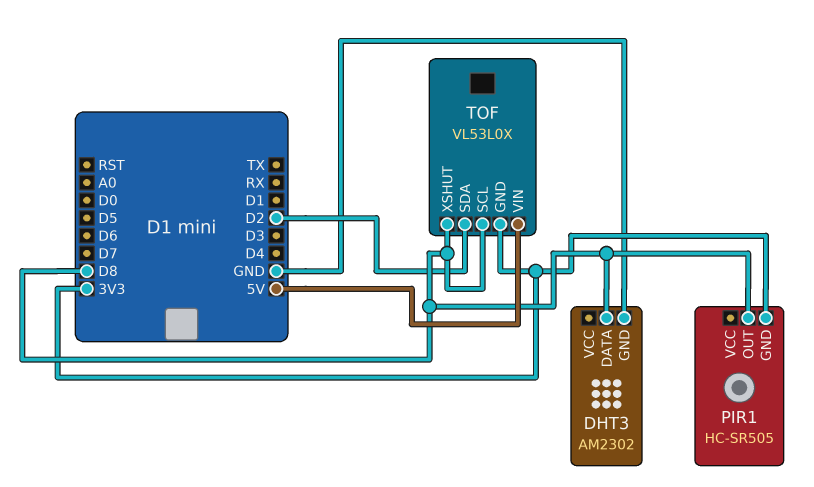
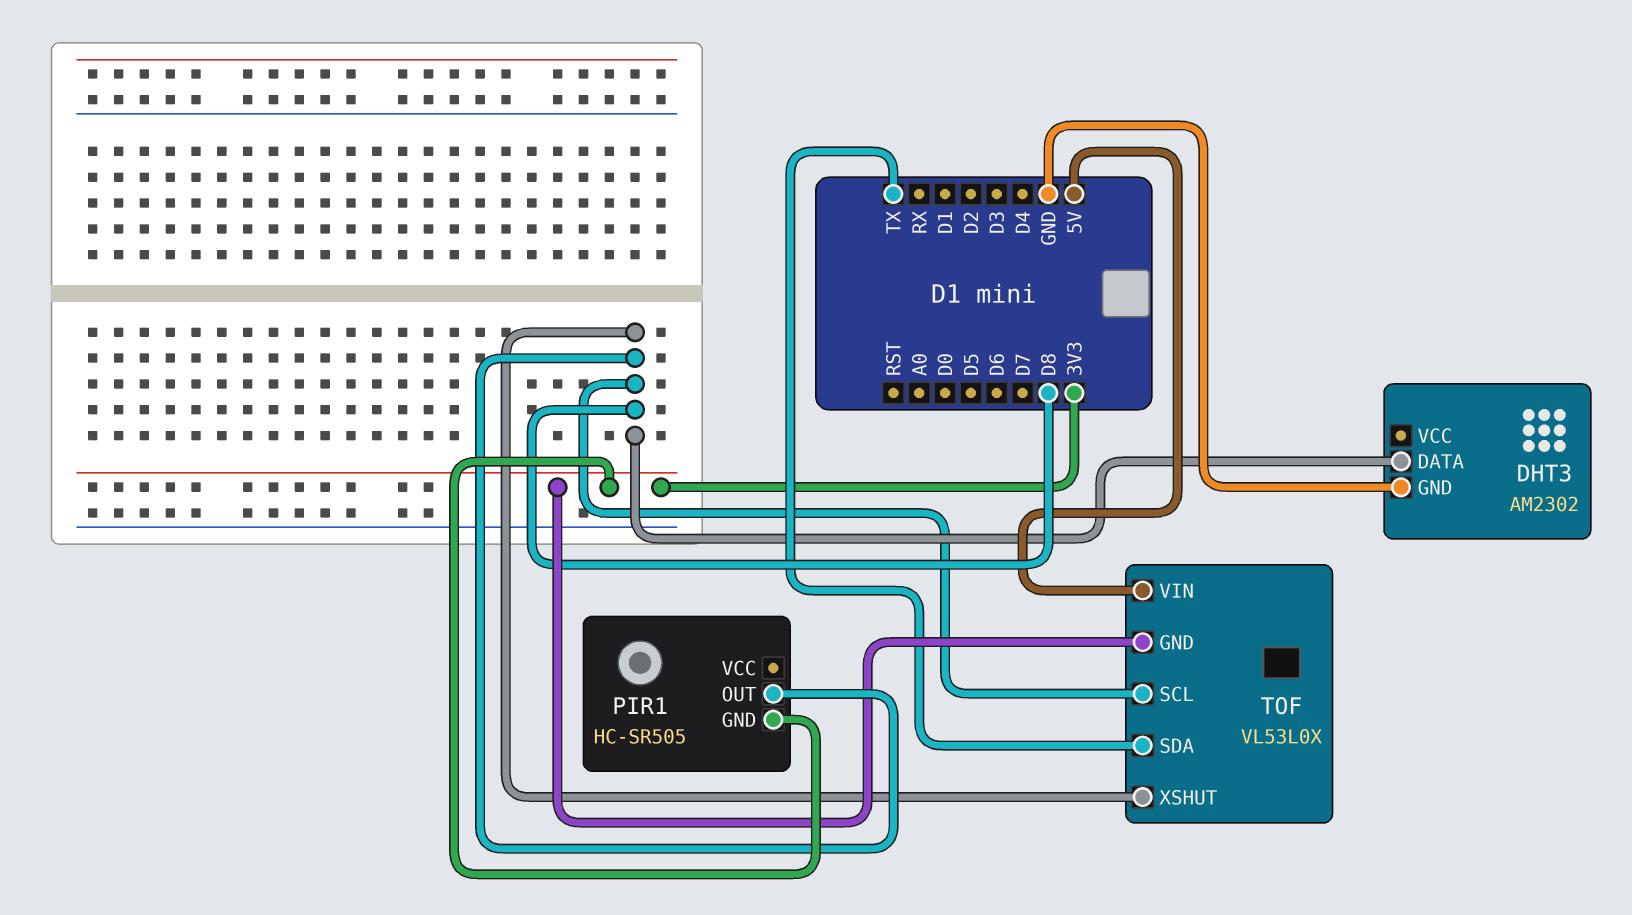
TOF pin SDA: D2 -> TX

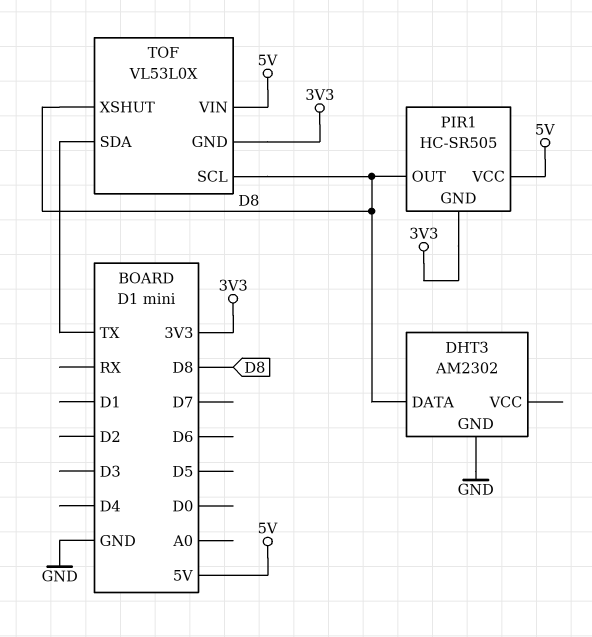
PIR1 pin VCC: none -> 5V

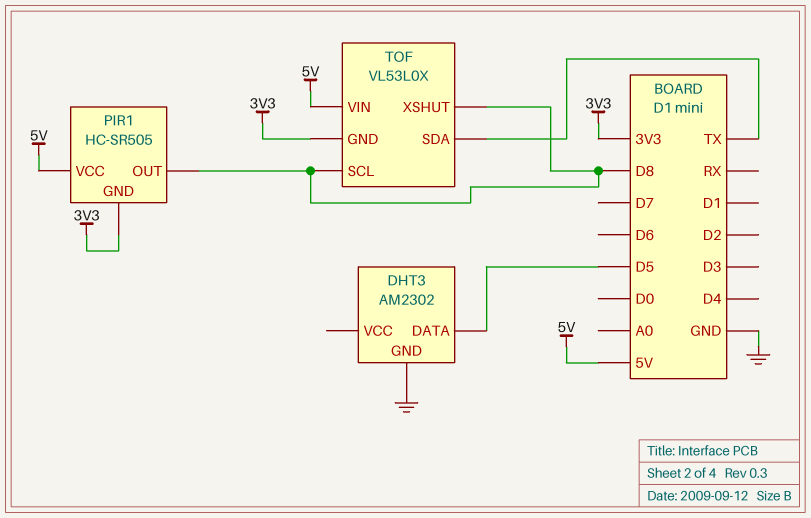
DHT3 pin DATA: D8 -> D5

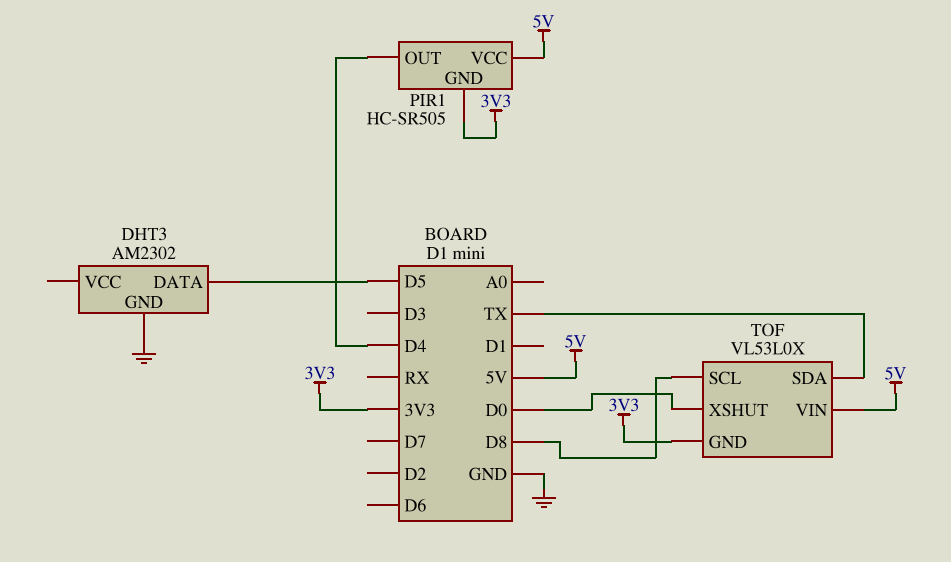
PIR1 pin OUT: D8 -> D4
TOF pin XSHUT: D8 -> D0

